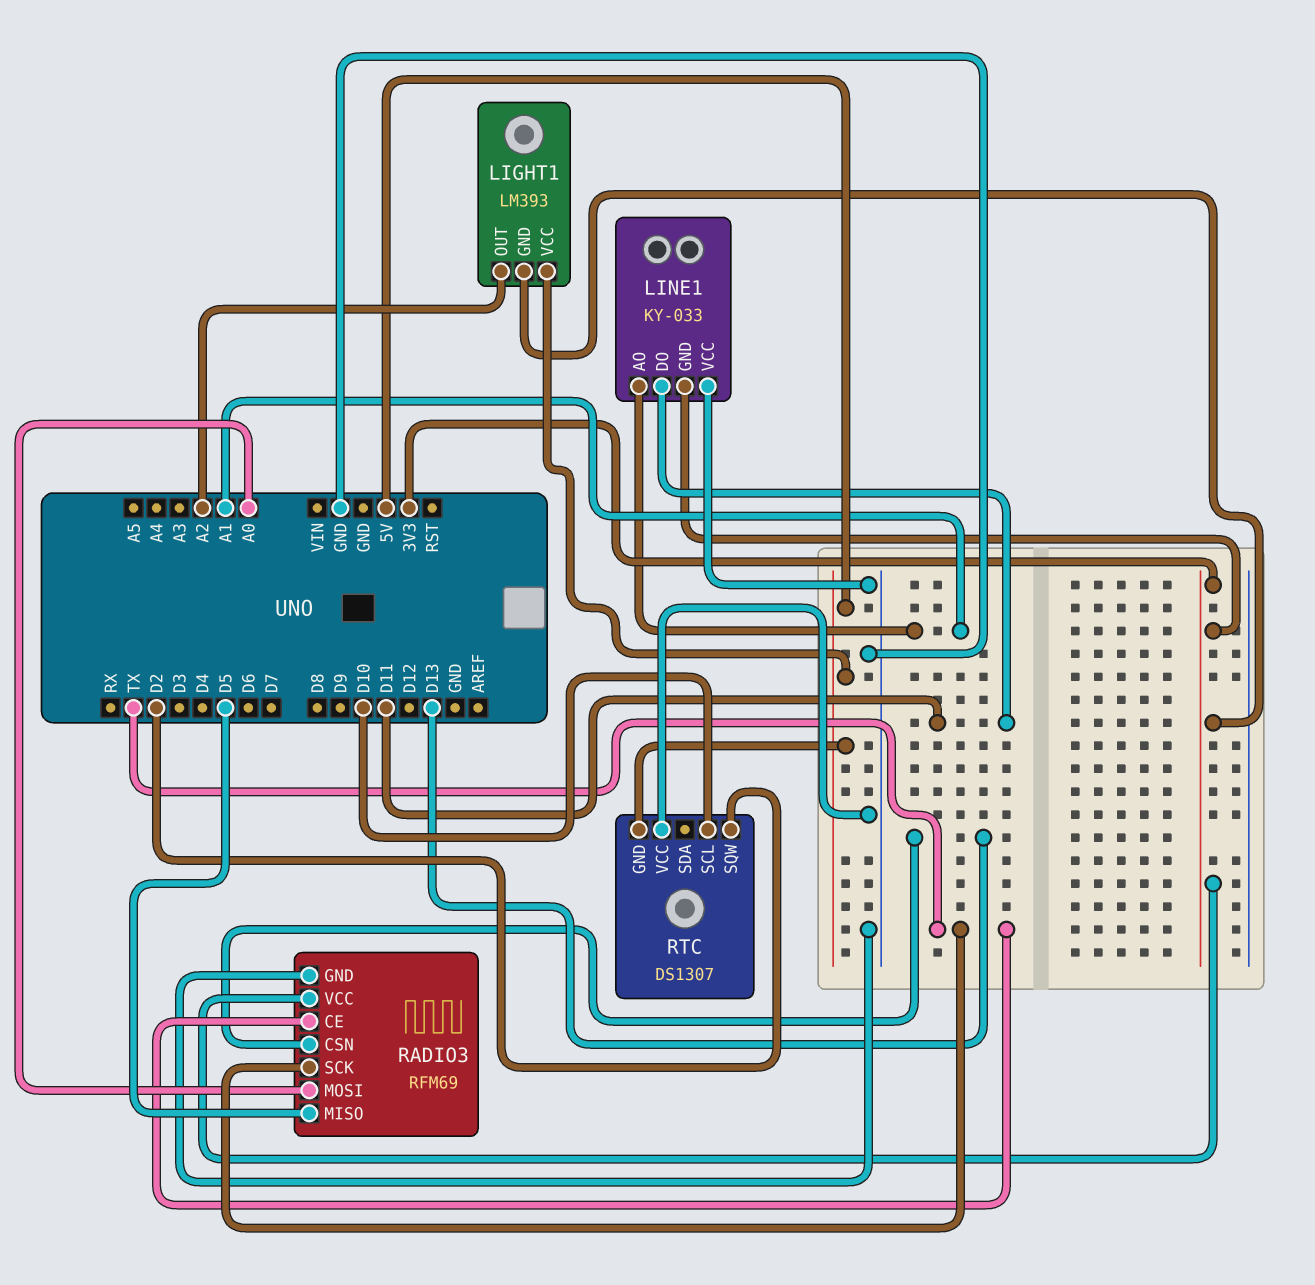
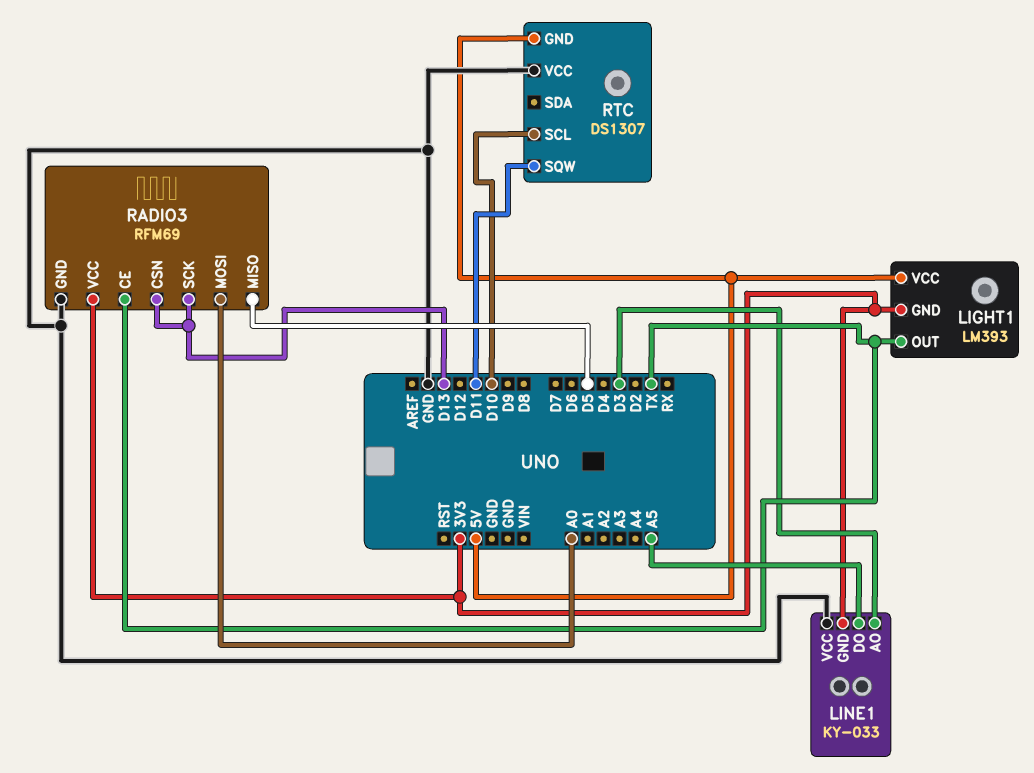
LIGHT1 pin OUT: A2 -> TX
LINE1 pin AO: A1 -> D3
LINE1 pin DO: D11 -> A5
RADIO3 pin SCK: TX -> D13
RTC pin SQW: D2 -> D11

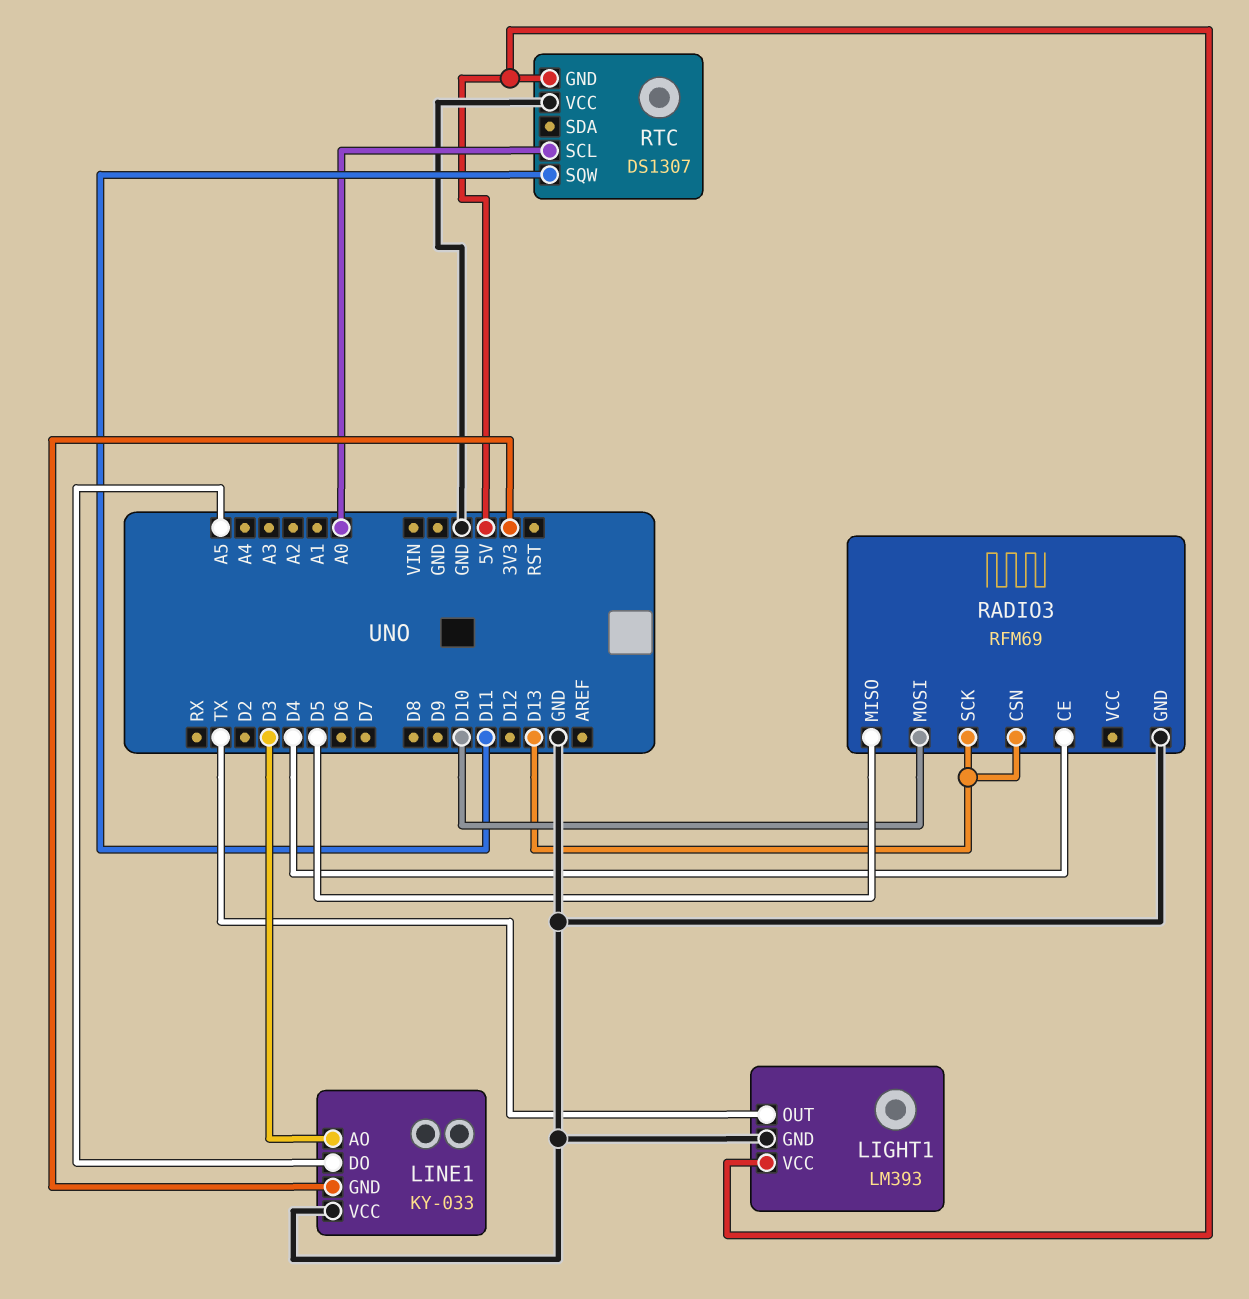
LIGHT1 pin GND: 3V3 -> GND
RADIO3 pin CE: TX -> D4
RADIO3 pin MOSI: A0 -> D10
RADIO3 pin VCC: 3V3 -> none
RTC pin SCL: D10 -> A0

